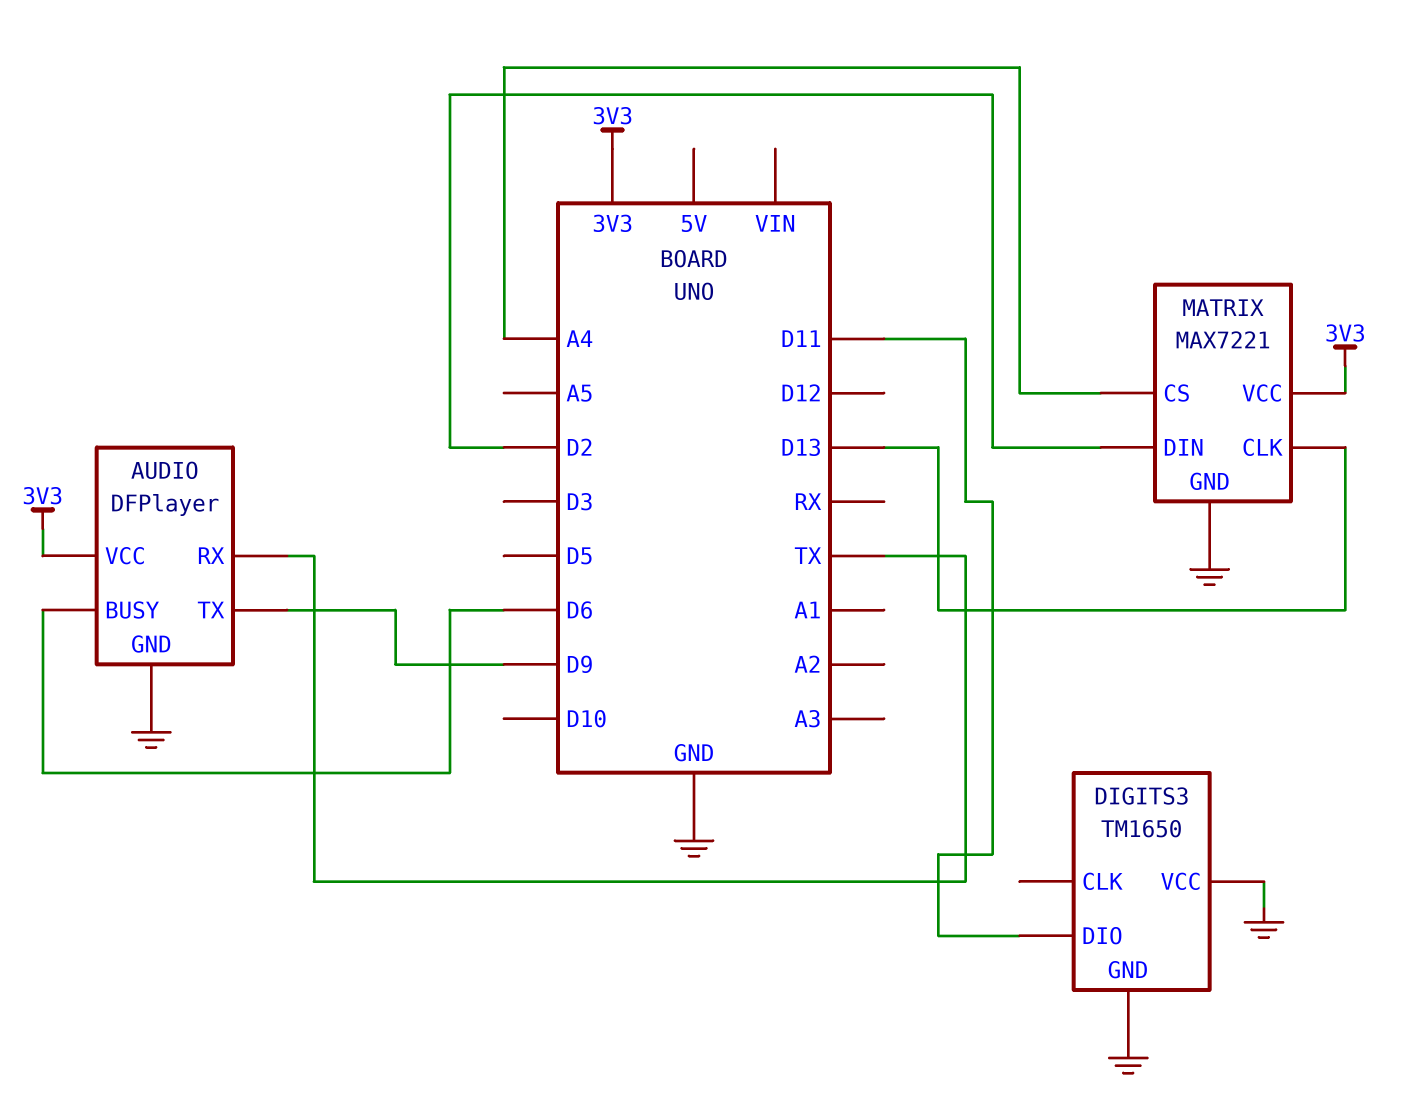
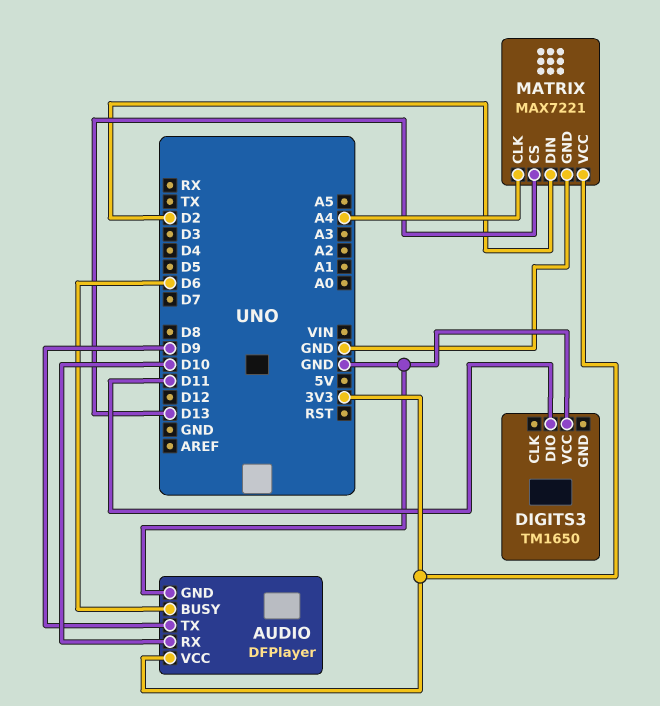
AUDIO pin RX: TX -> D10
DIGITS3 pin GND: GND -> none
MATRIX pin CLK: D13 -> A4
MATRIX pin CS: A4 -> D13

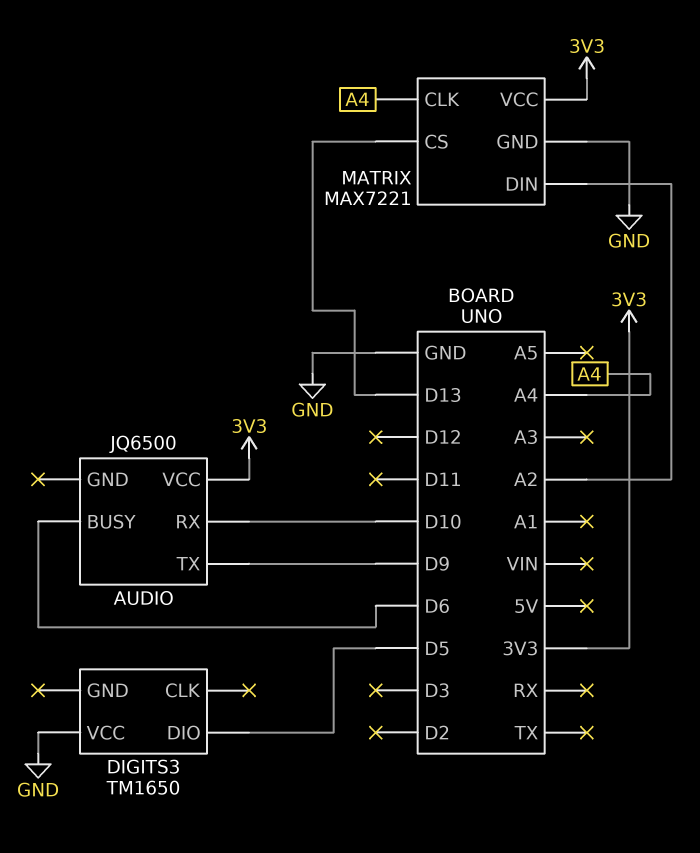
AUDIO: DFPlayer -> JQ6500
AUDIO pin GND: GND -> none
DIGITS3 pin DIO: D11 -> D5
MATRIX pin DIN: D2 -> A2

